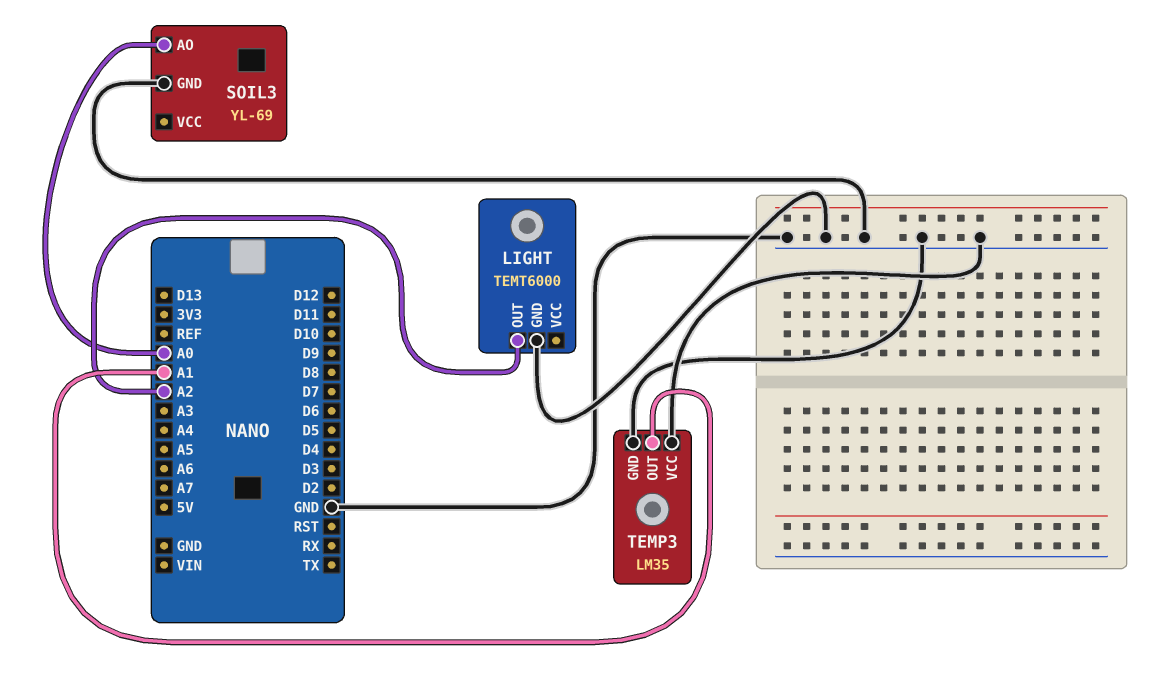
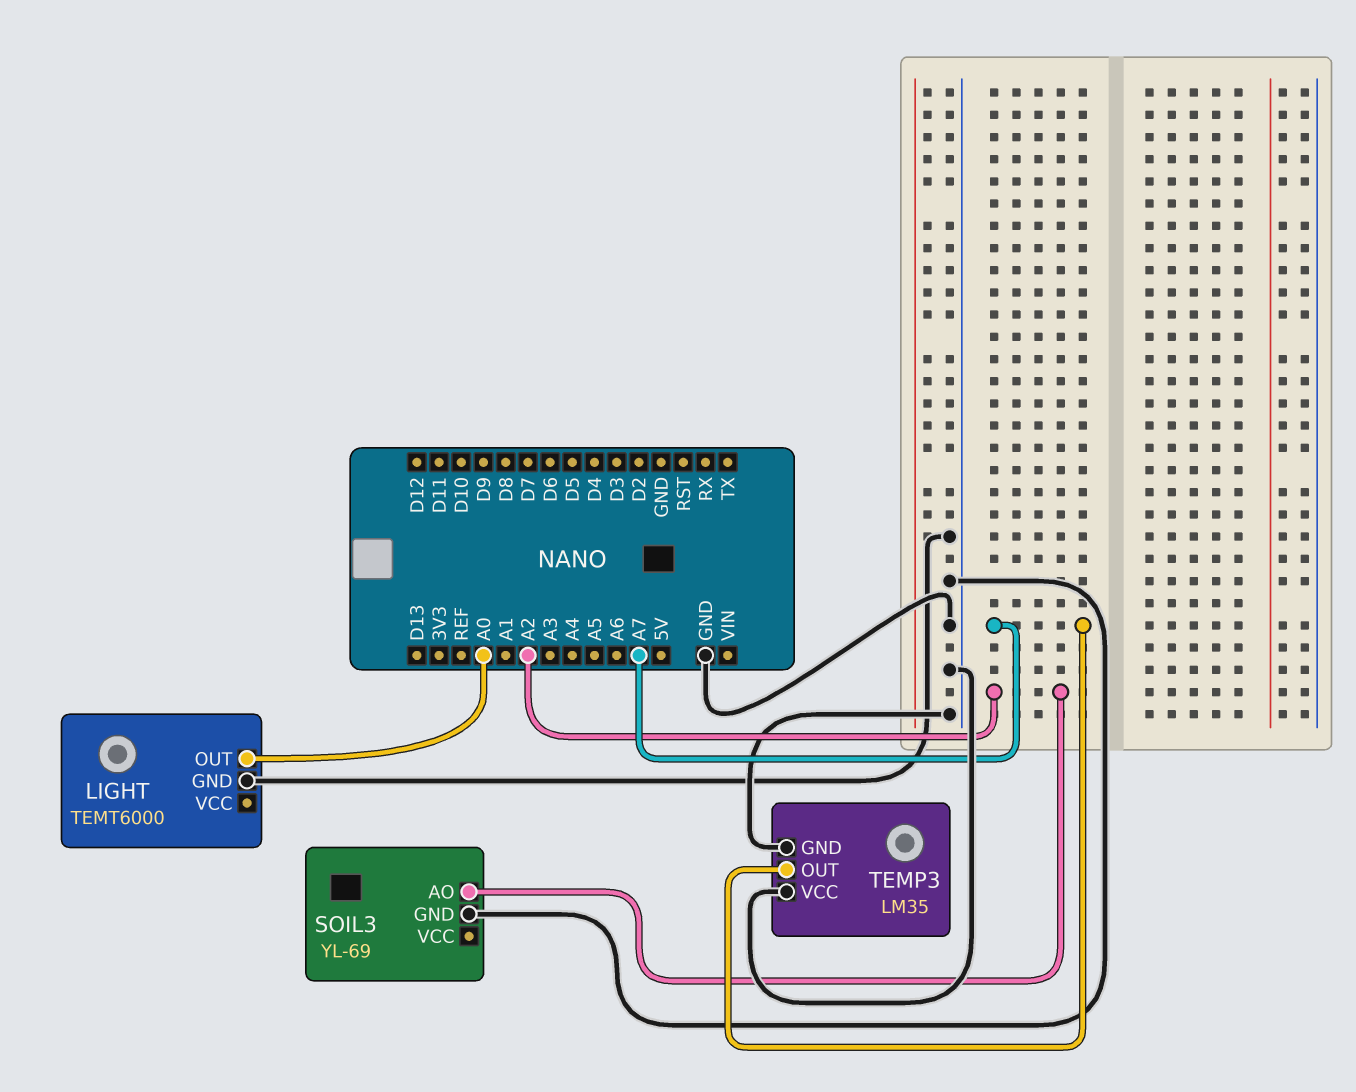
LIGHT pin OUT: A2 -> A0
SOIL3 pin AO: A0 -> A2
TEMP3 pin OUT: A1 -> A7

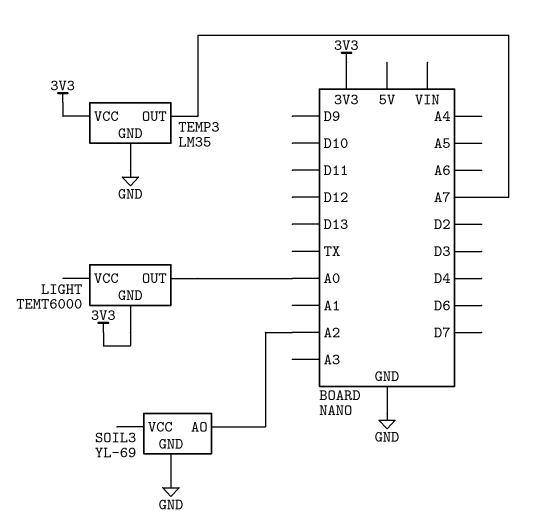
LIGHT pin GND: GND -> 3V3
TEMP3 pin VCC: GND -> 3V3

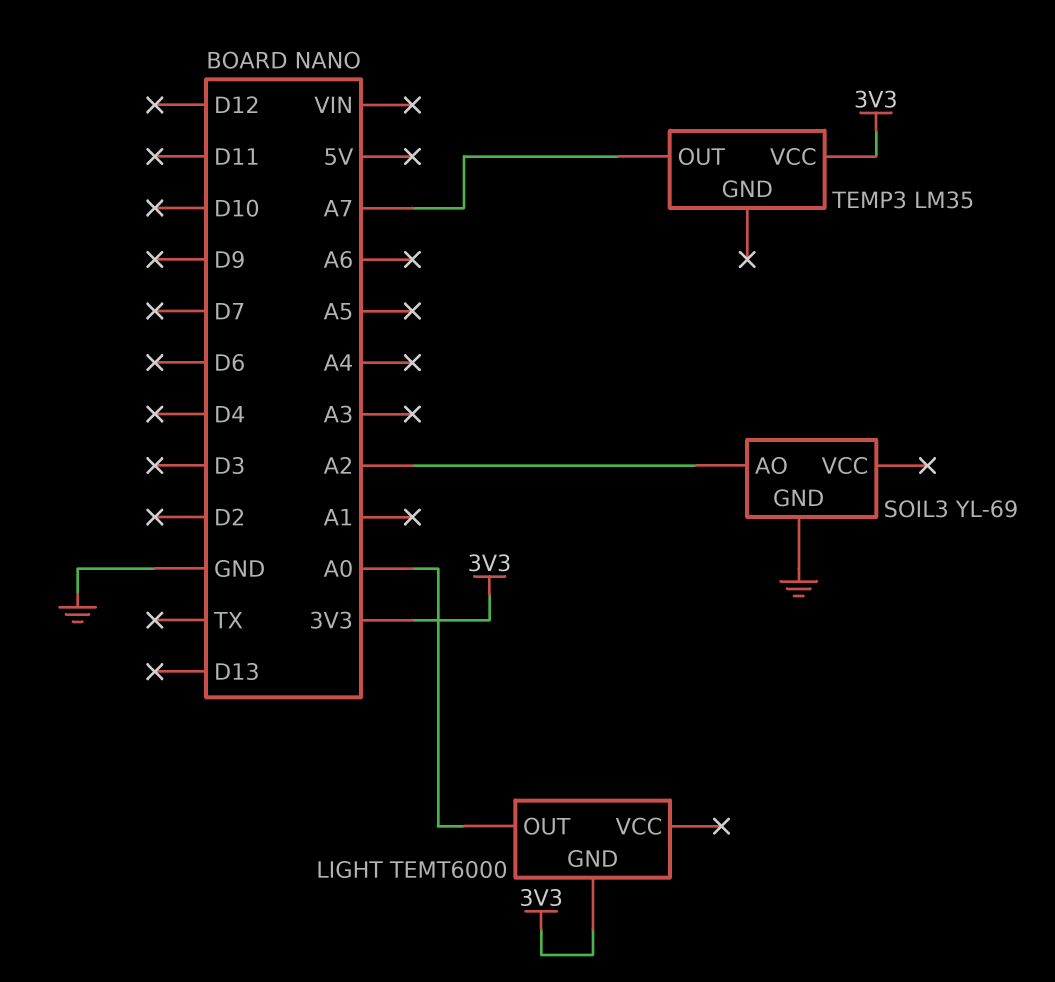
TEMP3 pin GND: GND -> none

